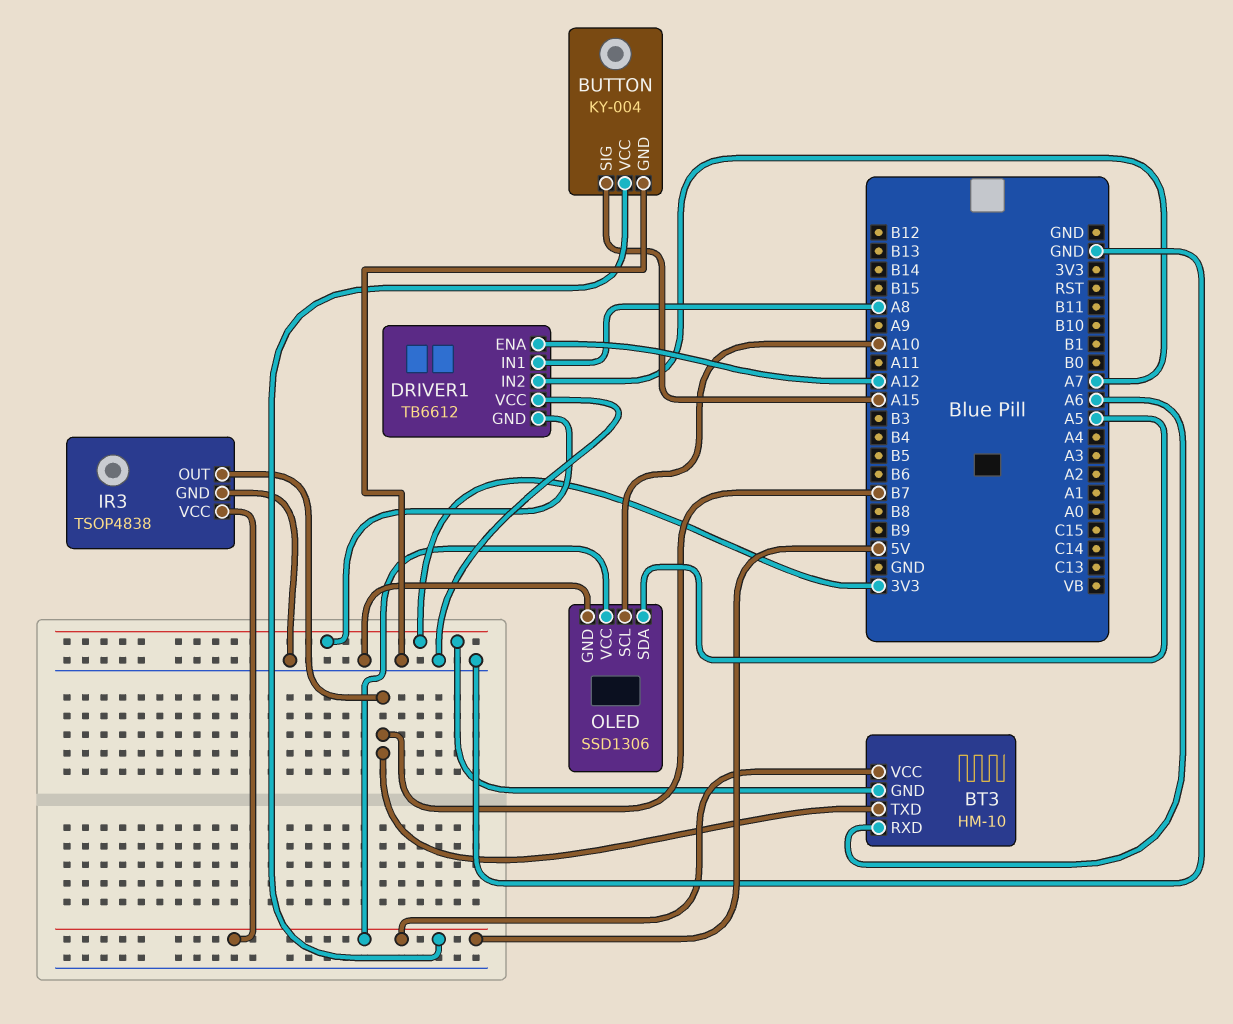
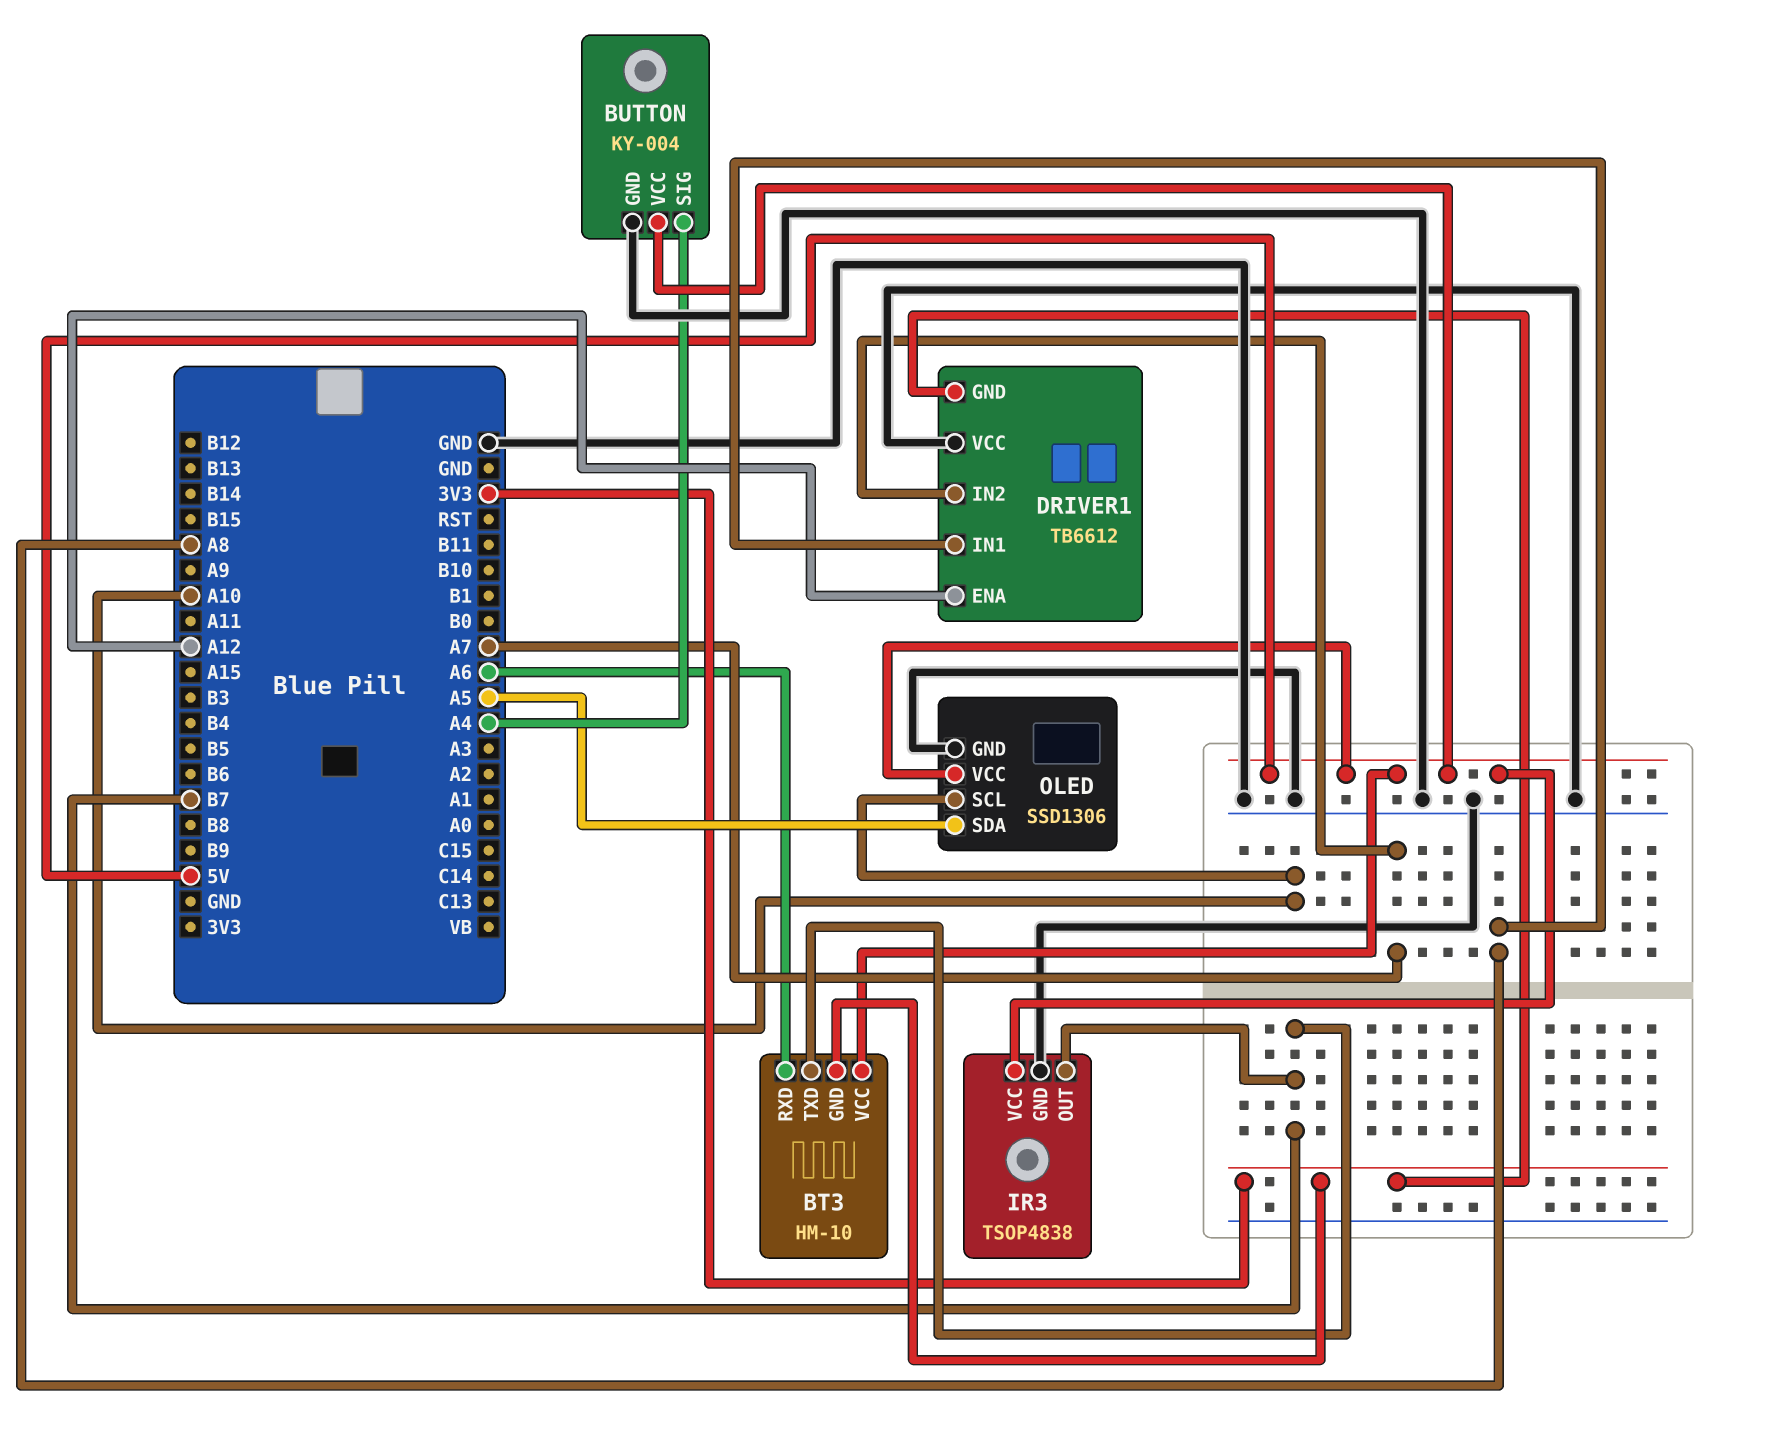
BUTTON pin SIG: A15 -> A4

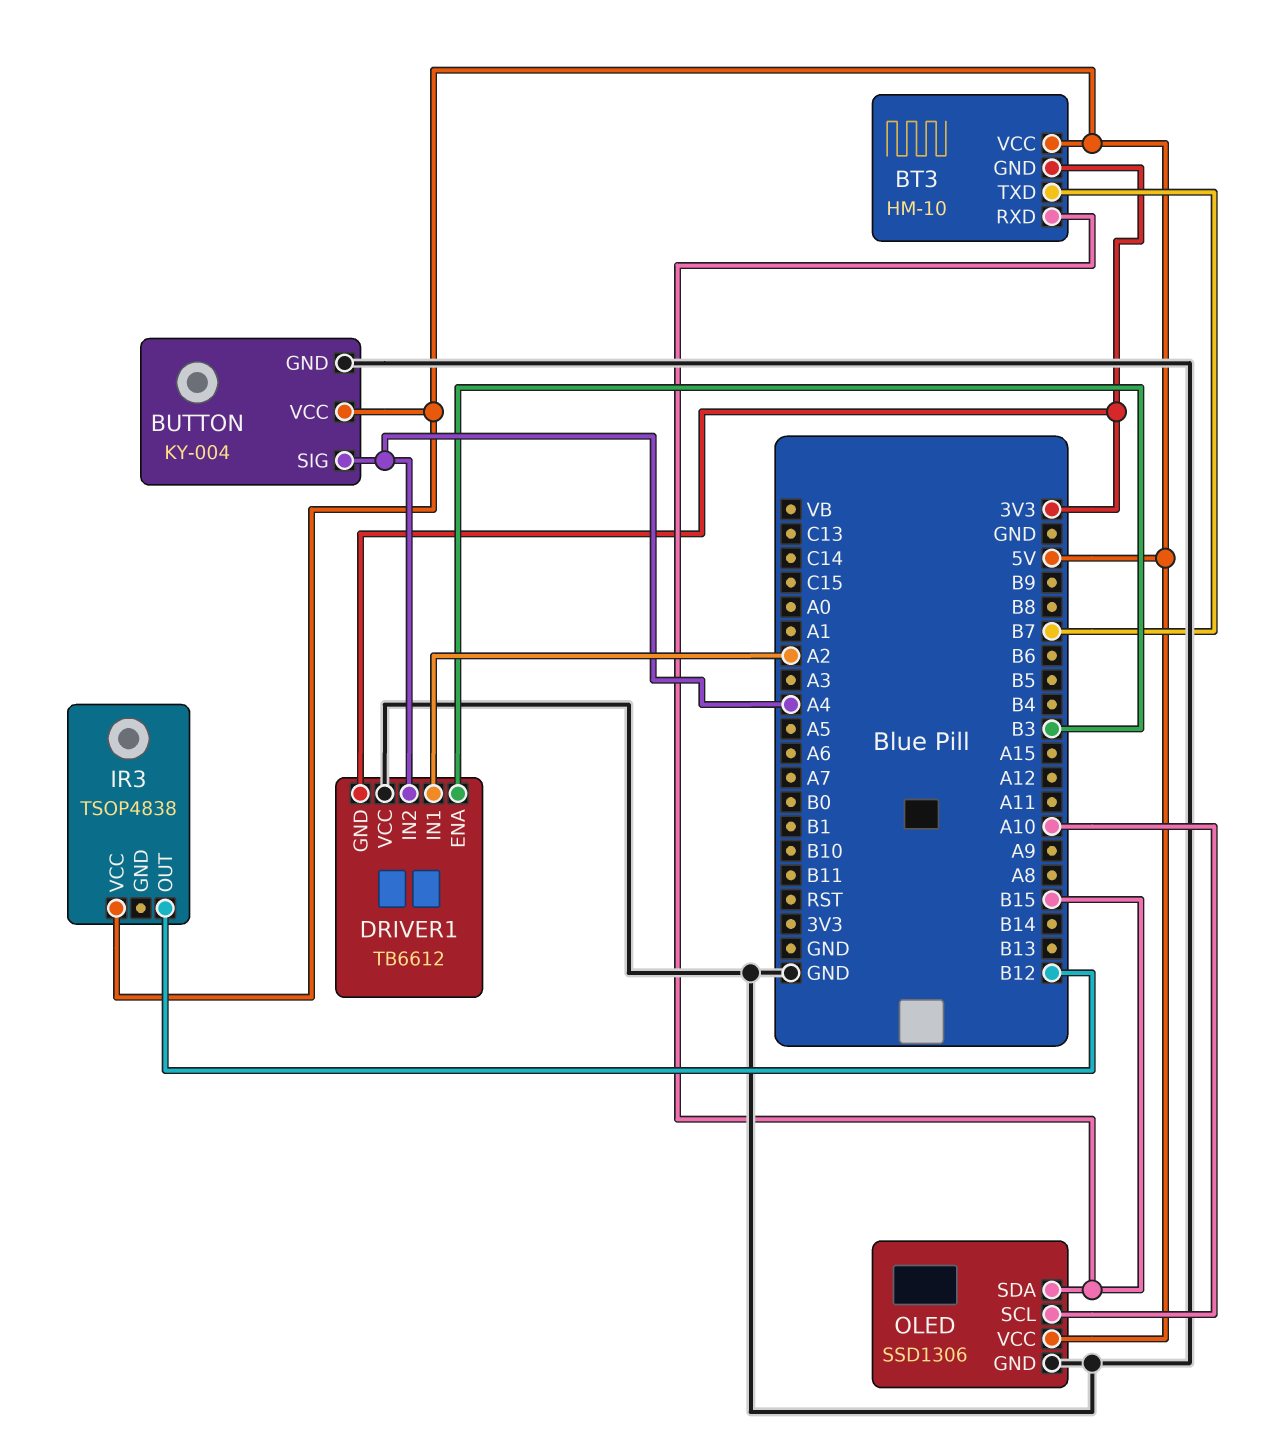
BT3 pin RXD: A6 -> B15
DRIVER1 pin ENA: A12 -> B3
DRIVER1 pin IN1: A8 -> A2
DRIVER1 pin IN2: A7 -> A4
IR3 pin GND: GND -> none
IR3 pin OUT: B7 -> B12
OLED pin SDA: A5 -> B15

